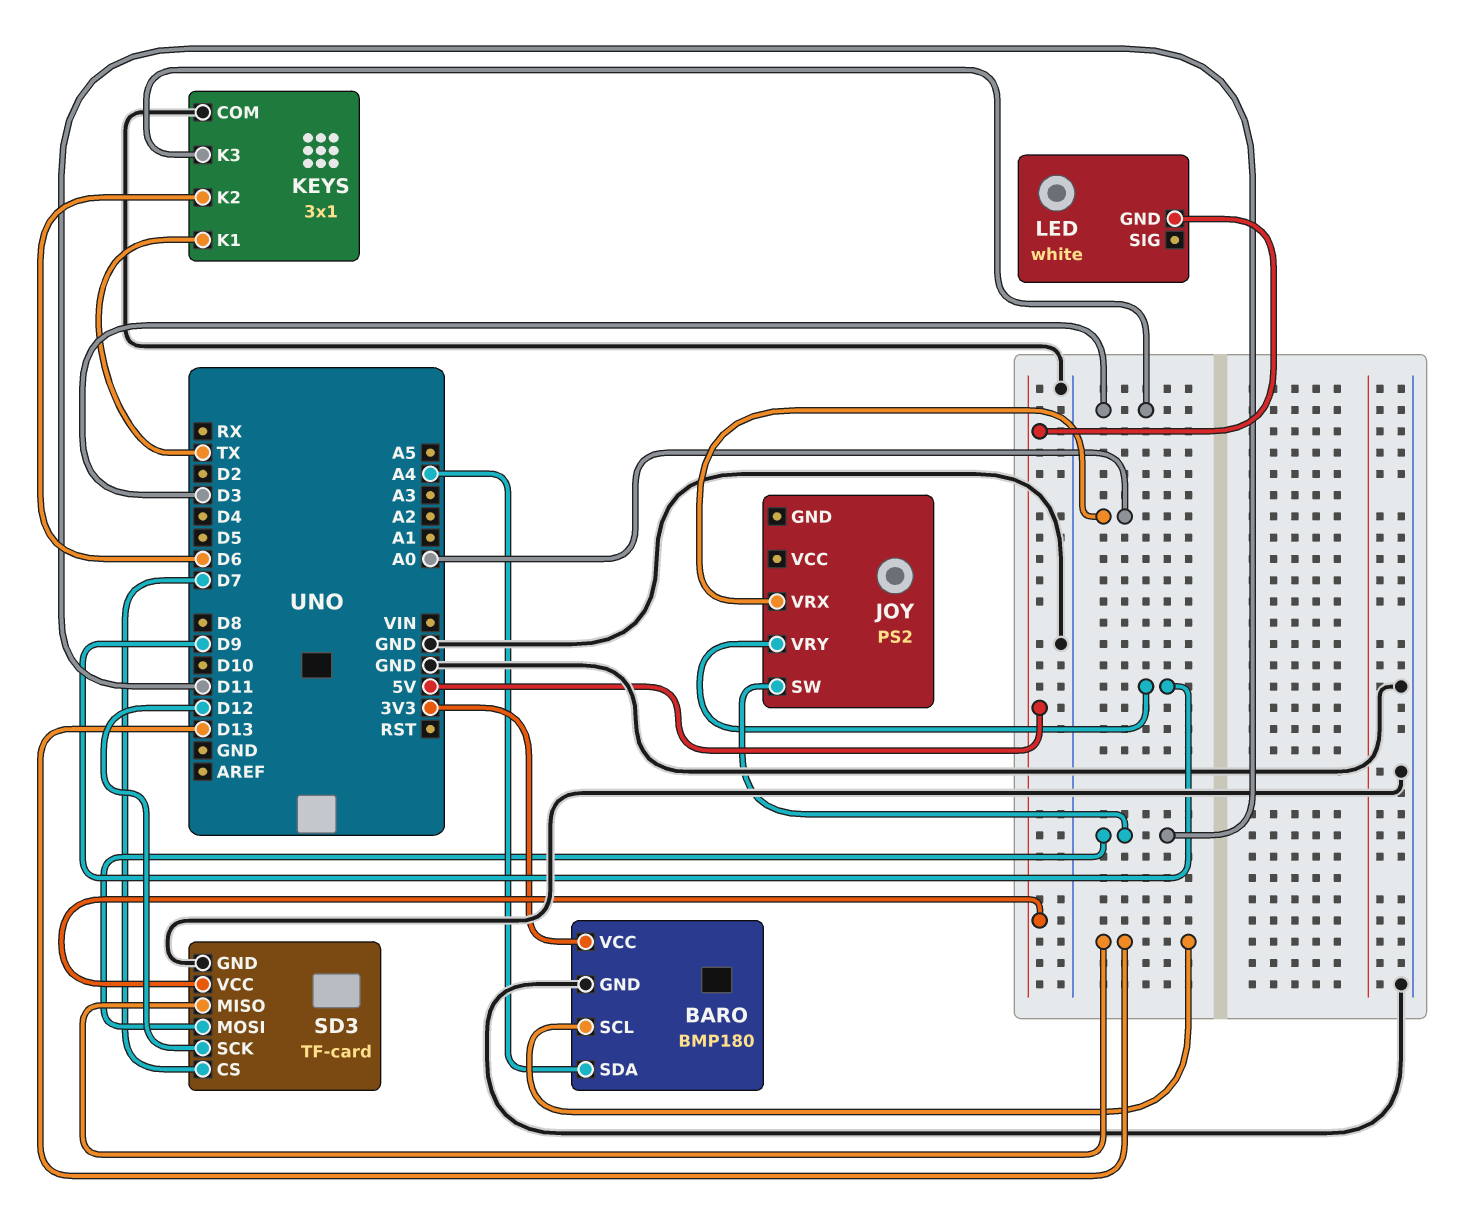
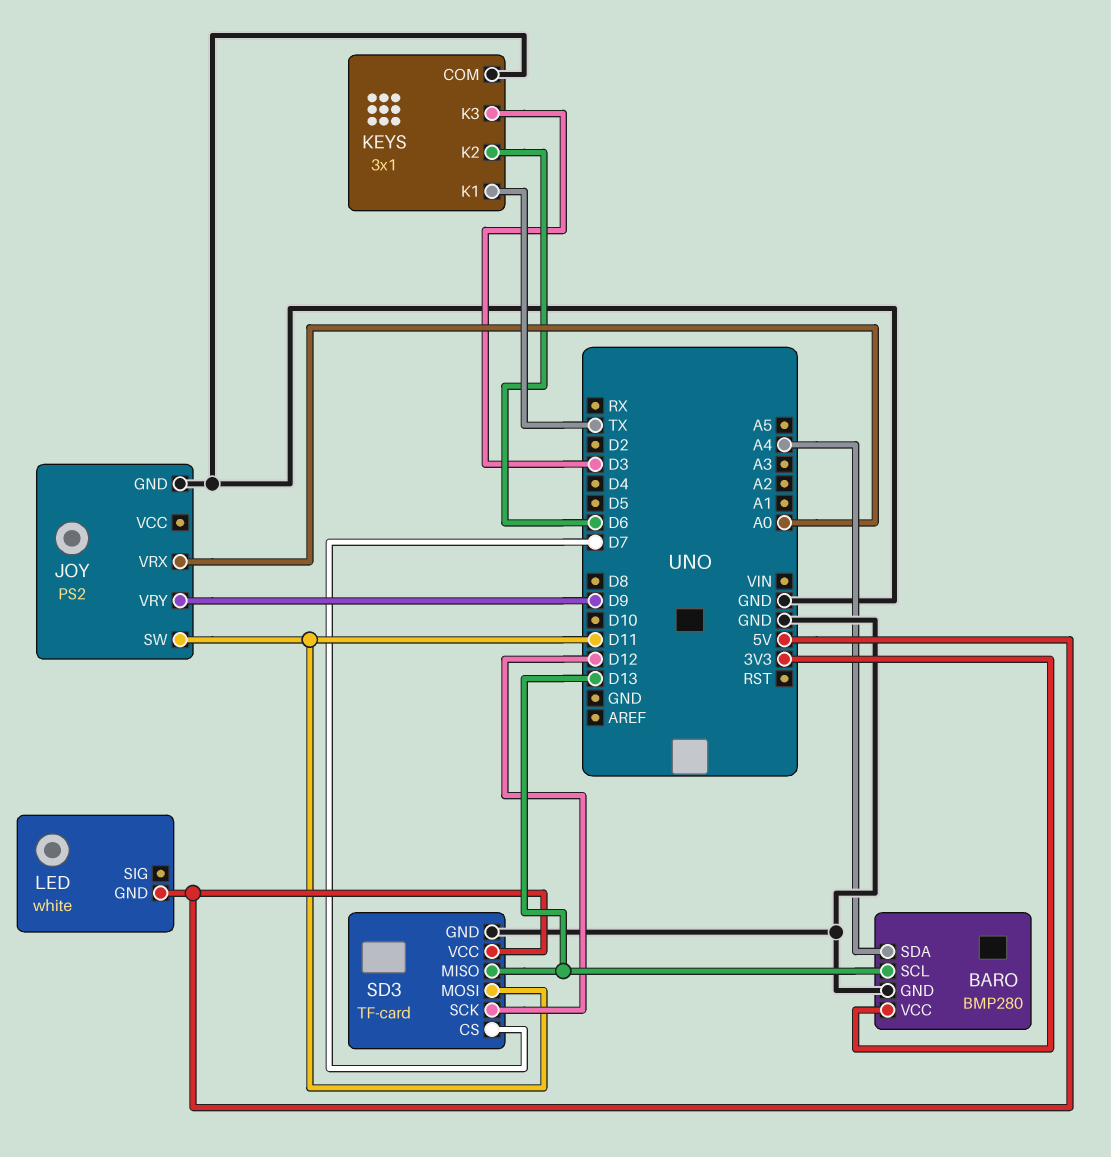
BARO: BMP180 -> BMP280
JOY pin GND: none -> GND

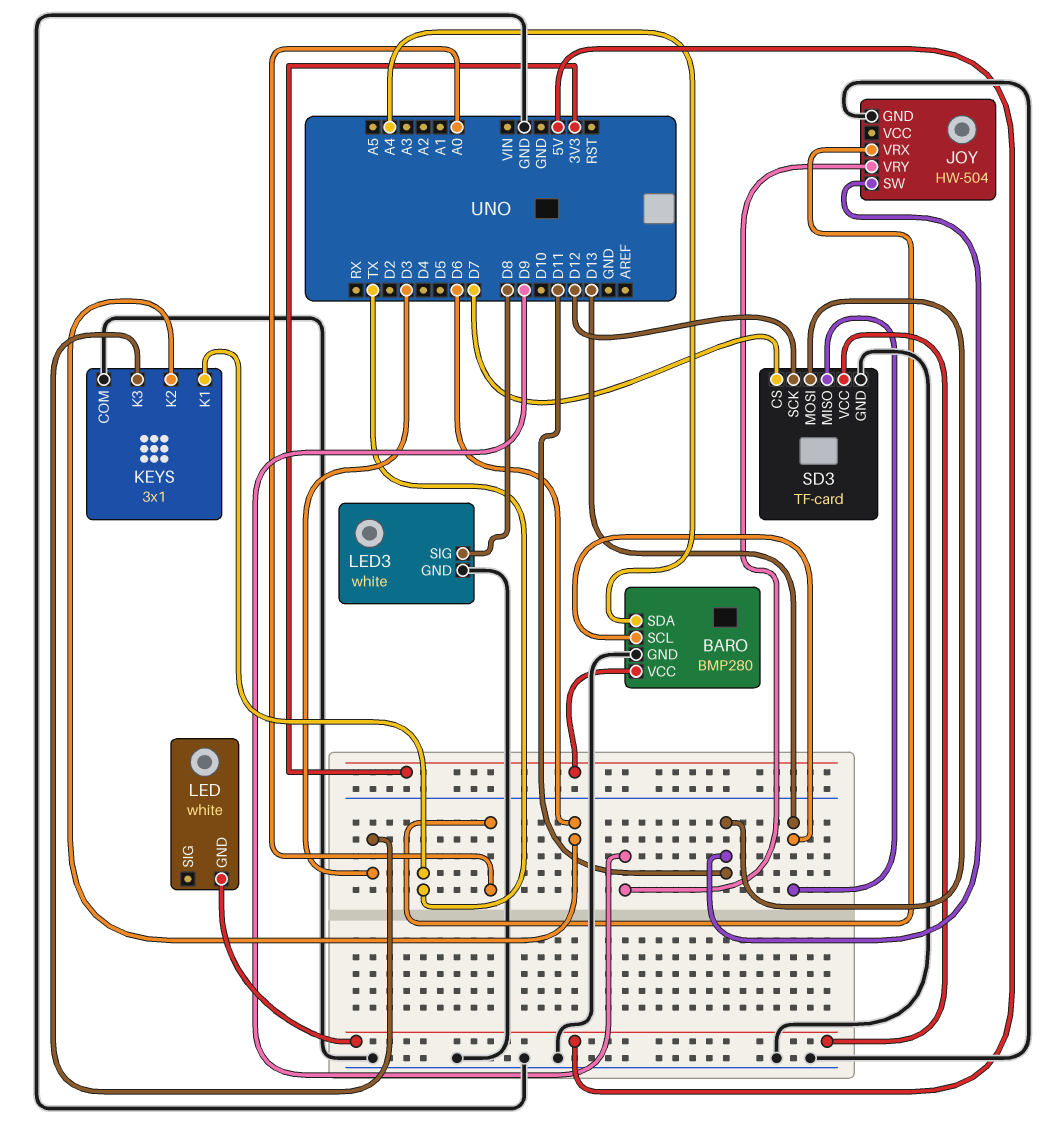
JOY: PS2 -> HW-504
LED3: none -> white
LED3 pin GND: none -> GND
LED3 pin SIG: none -> D8

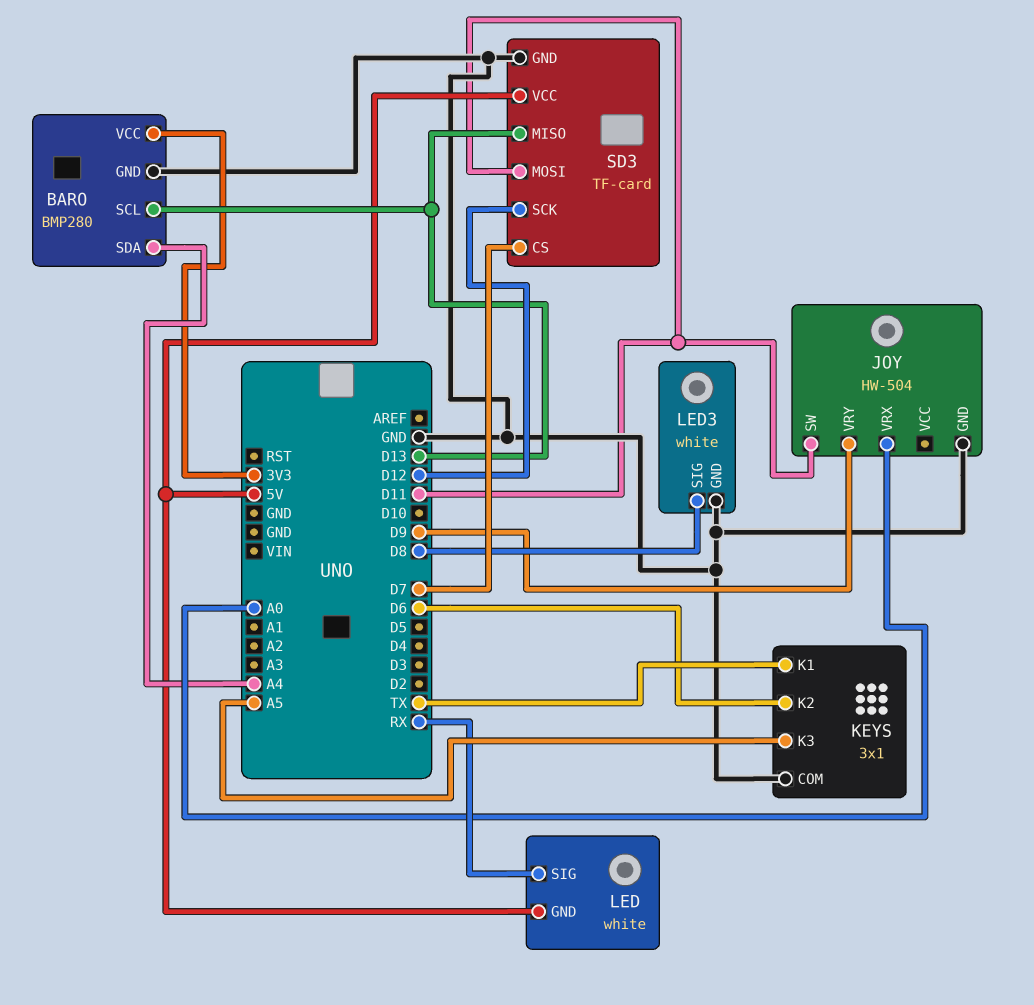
KEYS pin K3: D3 -> A5
LED pin SIG: none -> RX

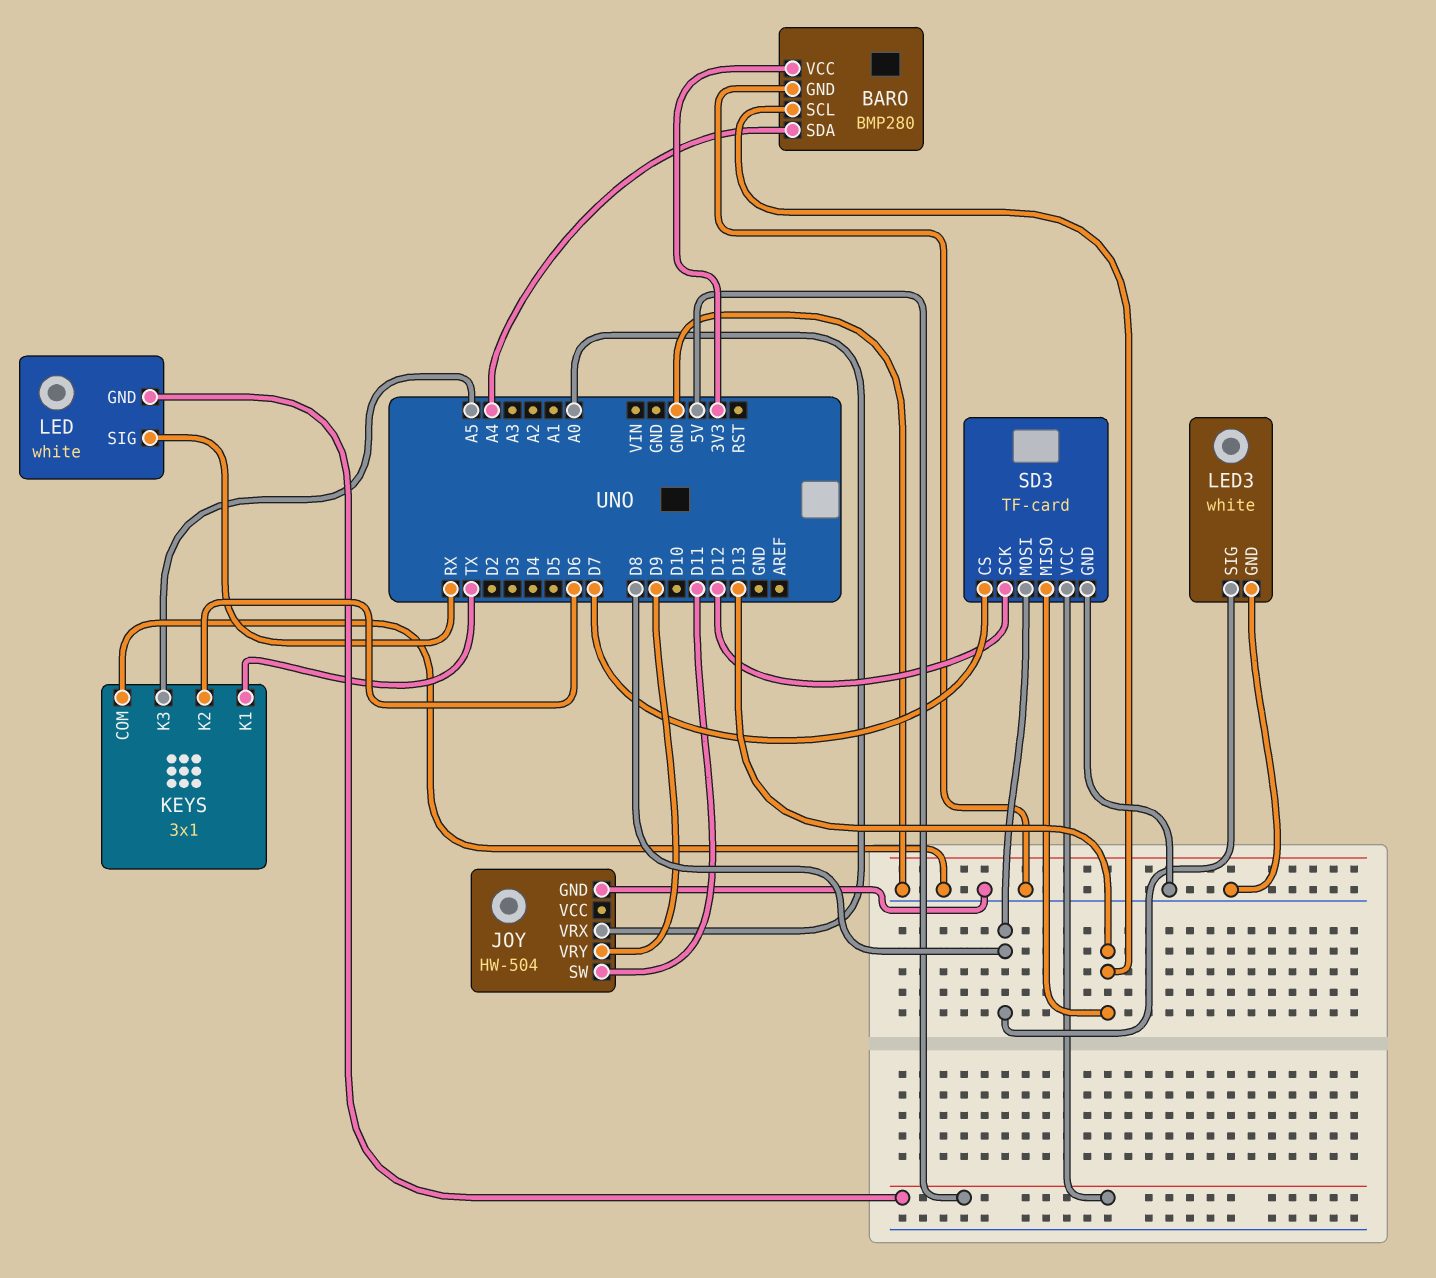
SD3 pin MOSI: D11 -> D8

